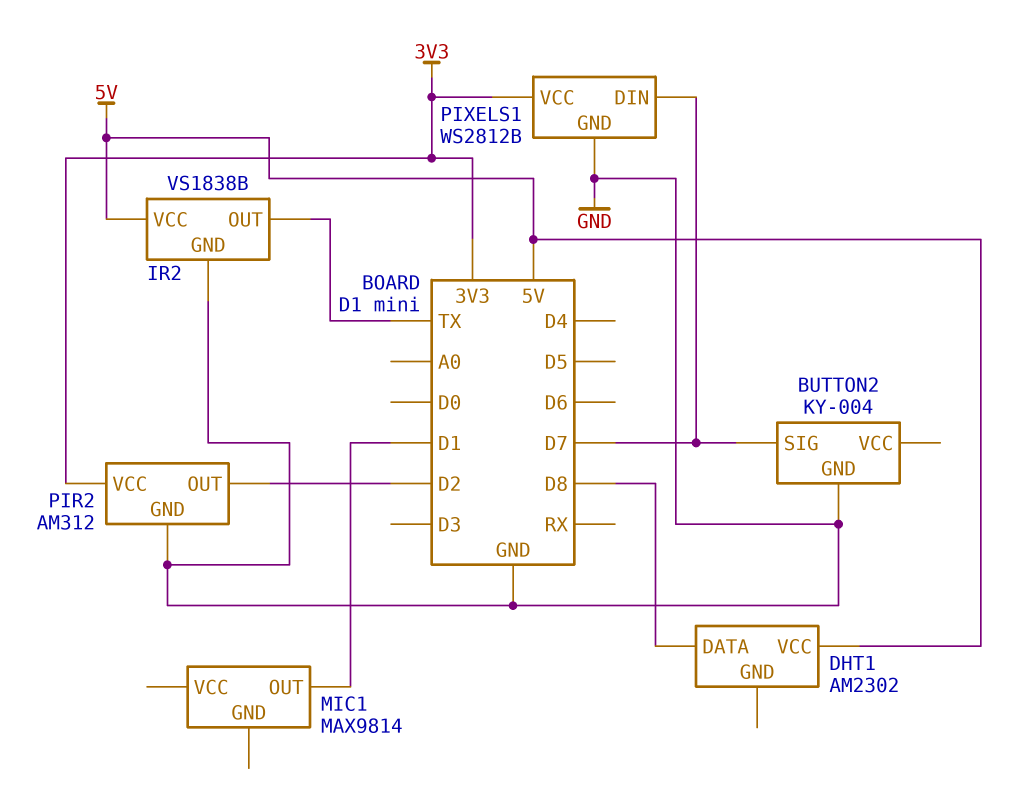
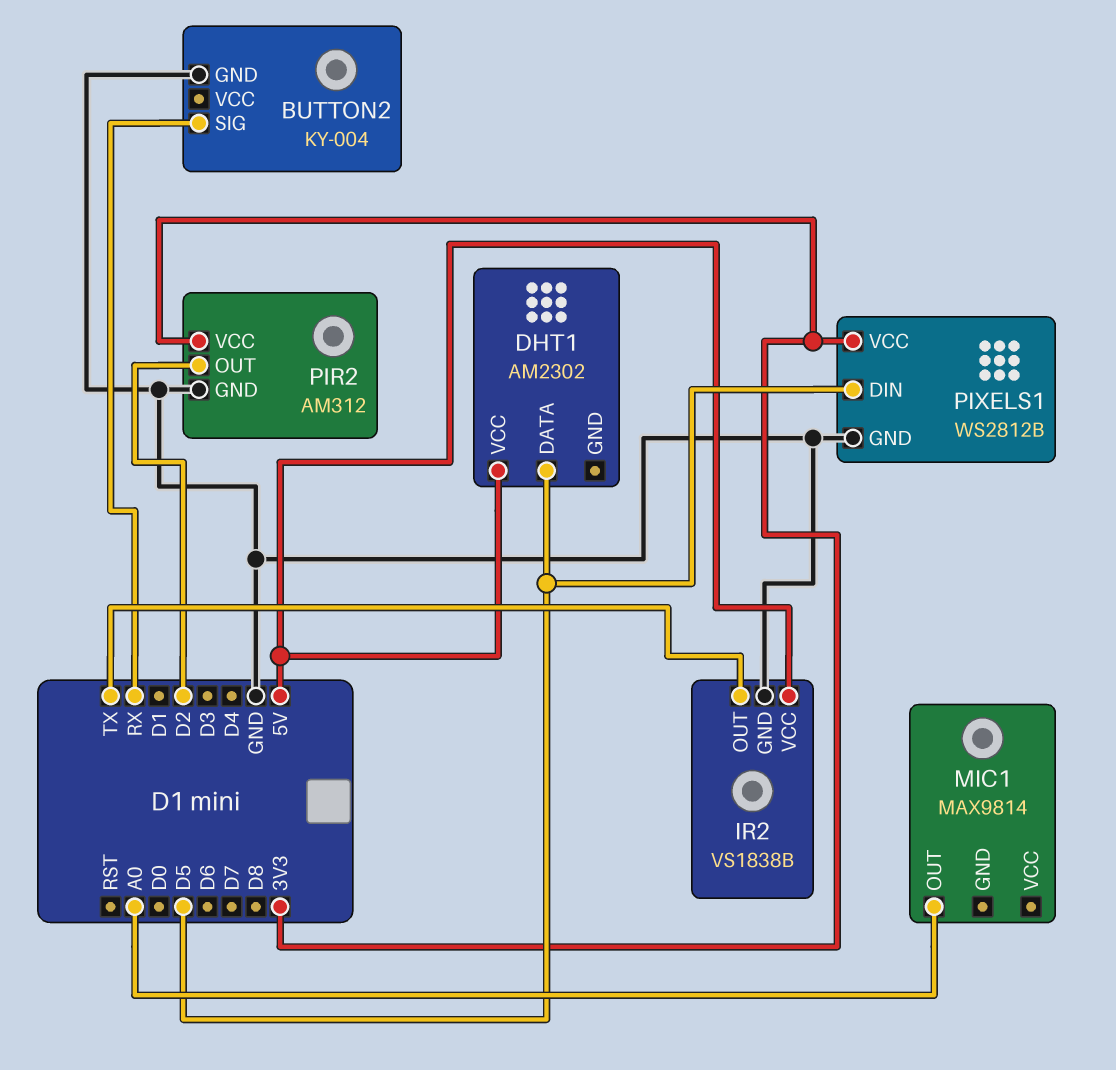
BUTTON2 pin SIG: D7 -> RX
DHT1 pin DATA: D8 -> D5
MIC1 pin OUT: D1 -> A0
PIXELS1 pin DIN: D7 -> D5

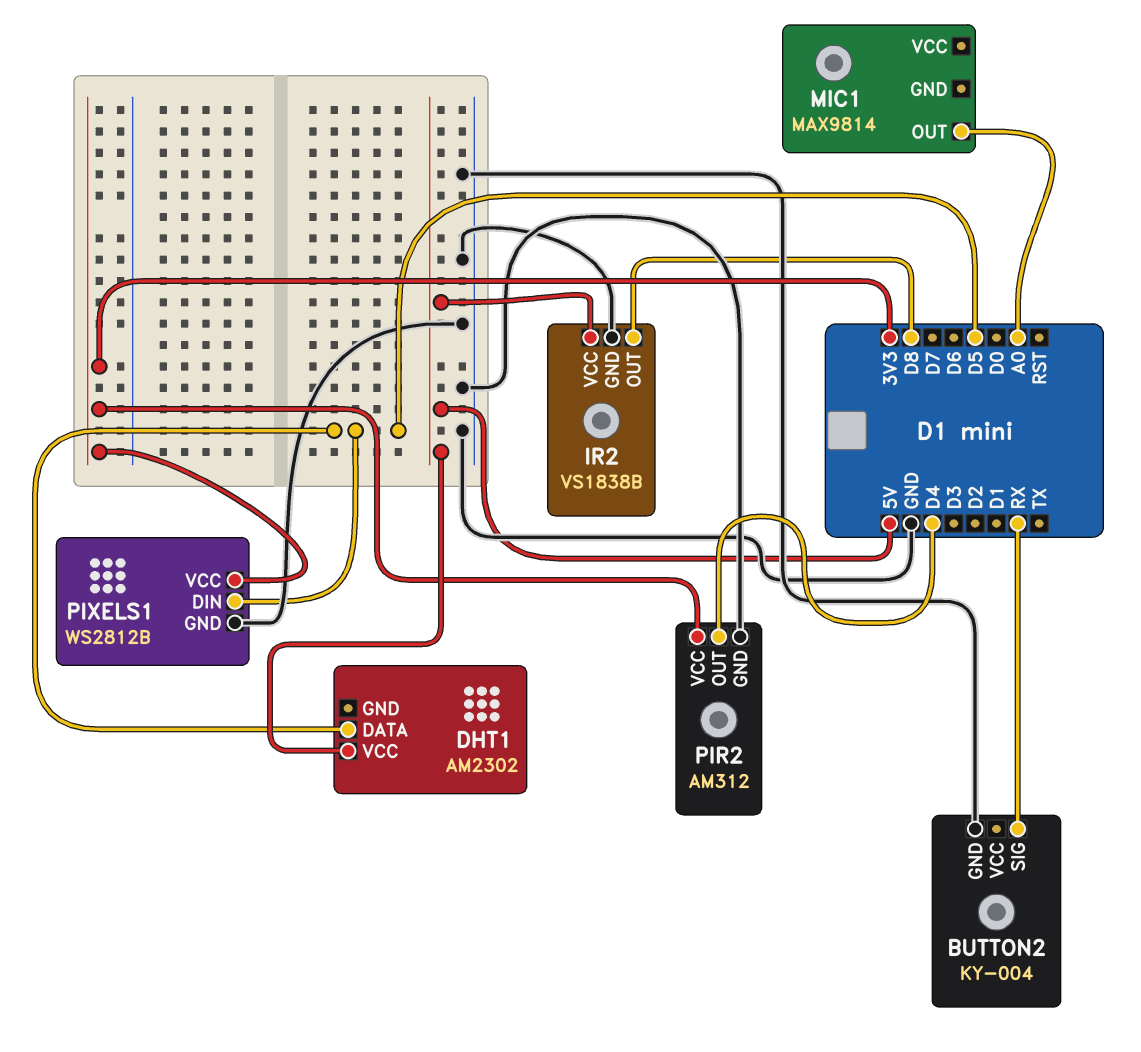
IR2 pin OUT: TX -> D8
PIR2 pin OUT: D2 -> D4

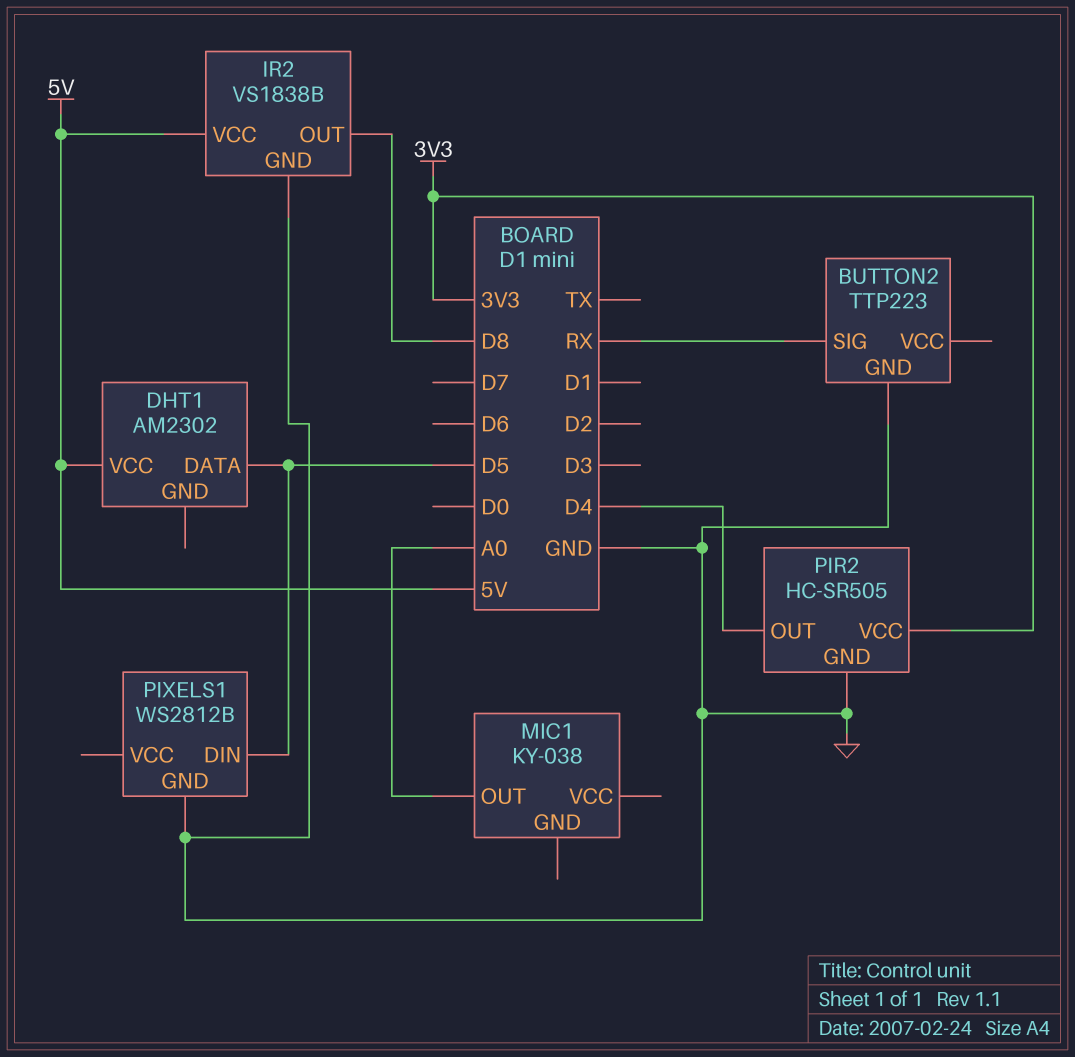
BUTTON2: KY-004 -> TTP223
MIC1: MAX9814 -> KY-038
PIR2: AM312 -> HC-SR505
PIXELS1 pin VCC: 3V3 -> none

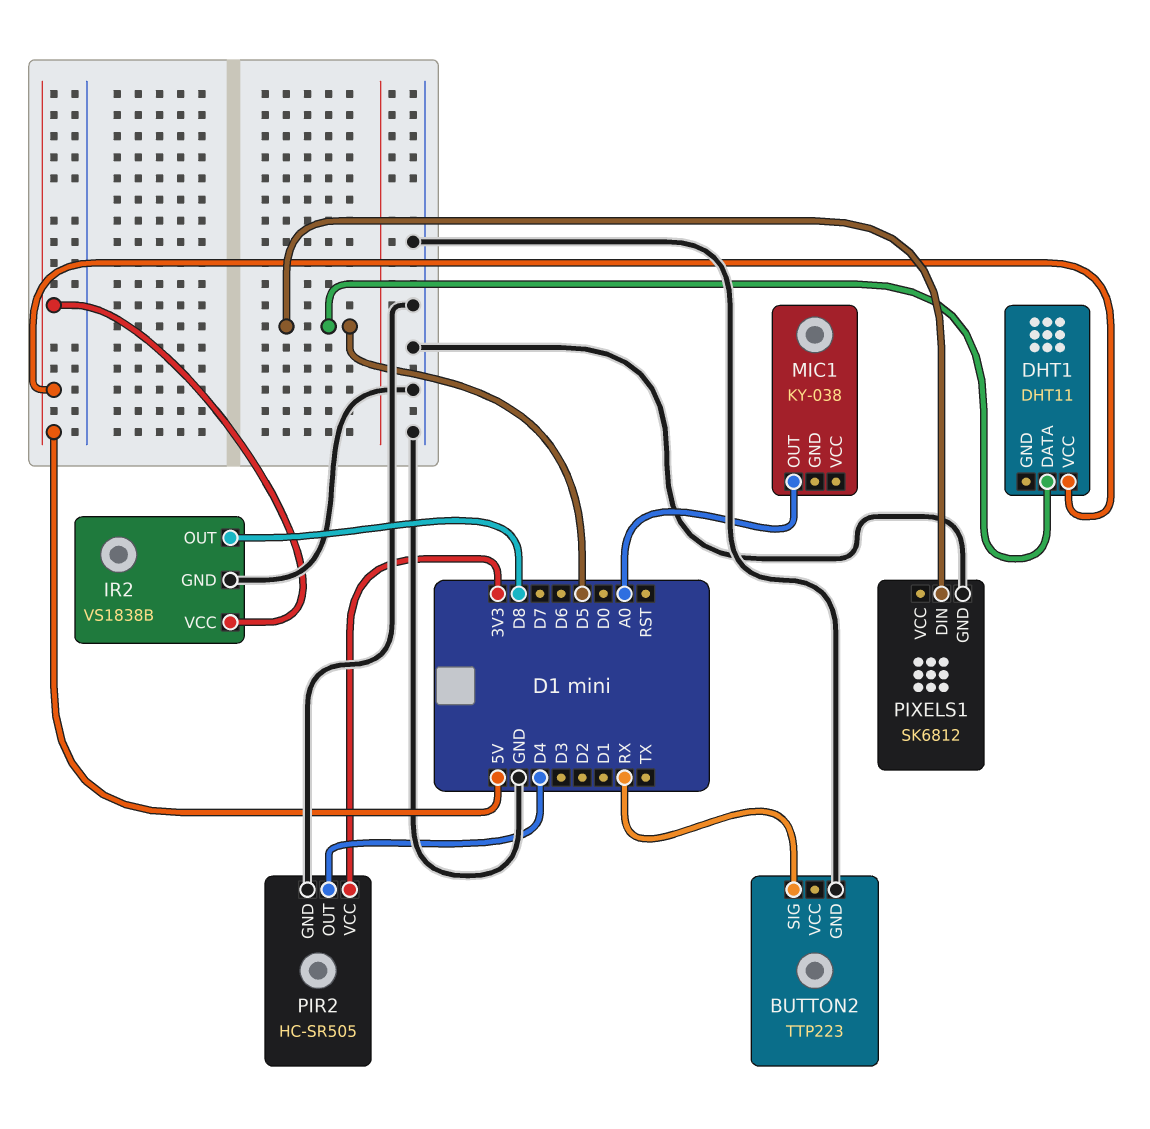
DHT1: AM2302 -> DHT11
PIXELS1: WS2812B -> SK6812

